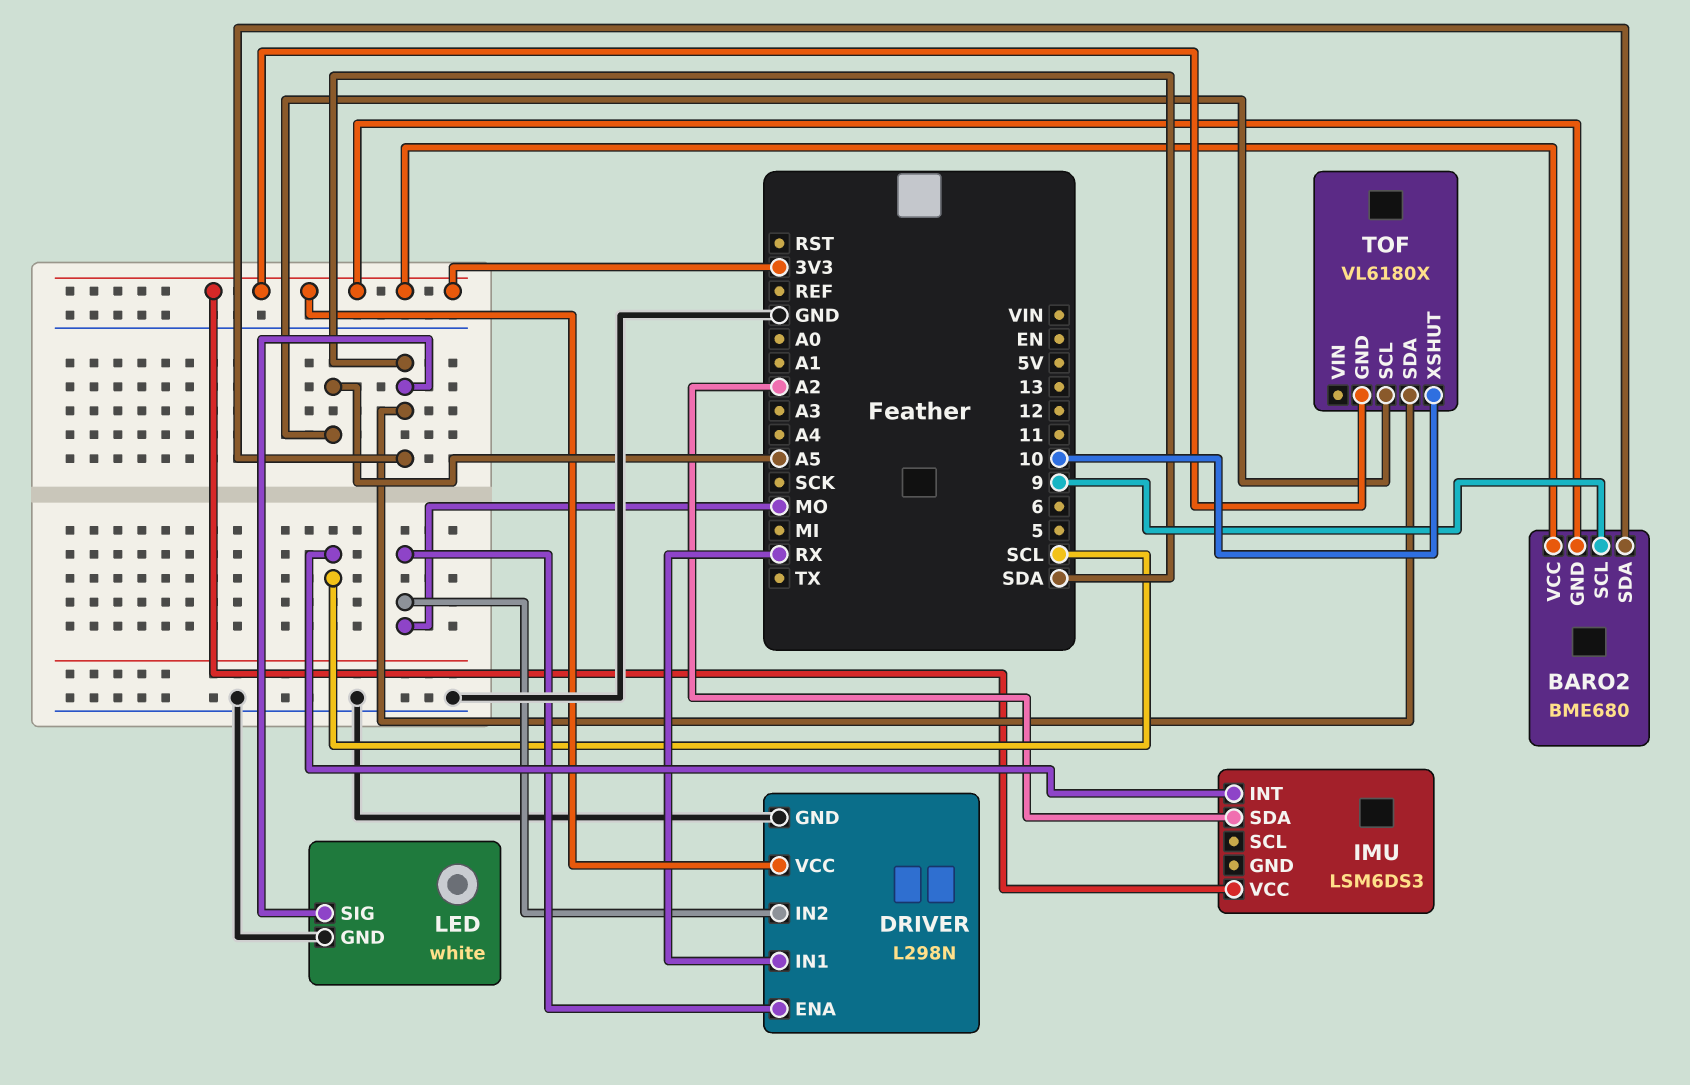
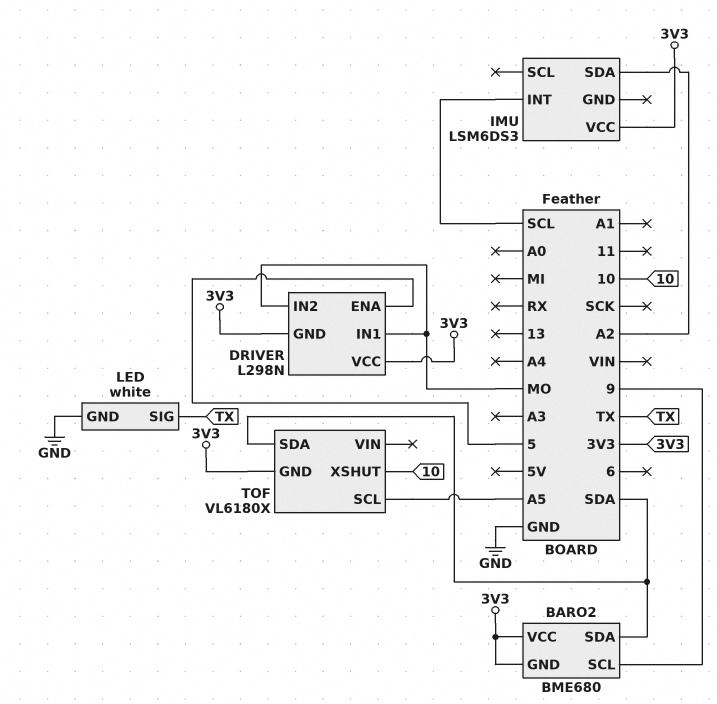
DRIVER pin ENA: MO -> 5
DRIVER pin GND: GND -> 3V3
DRIVER pin IN1: RX -> MO
LED pin SIG: SDA -> TX

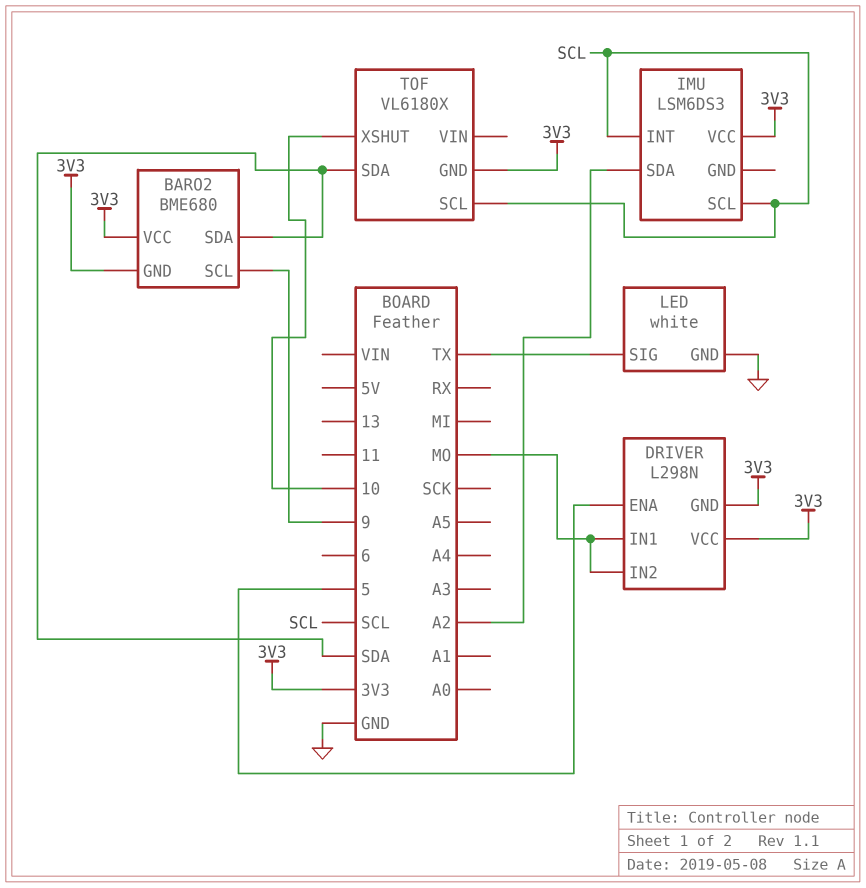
IMU pin SCL: none -> SCL
TOF pin SCL: A5 -> SCL

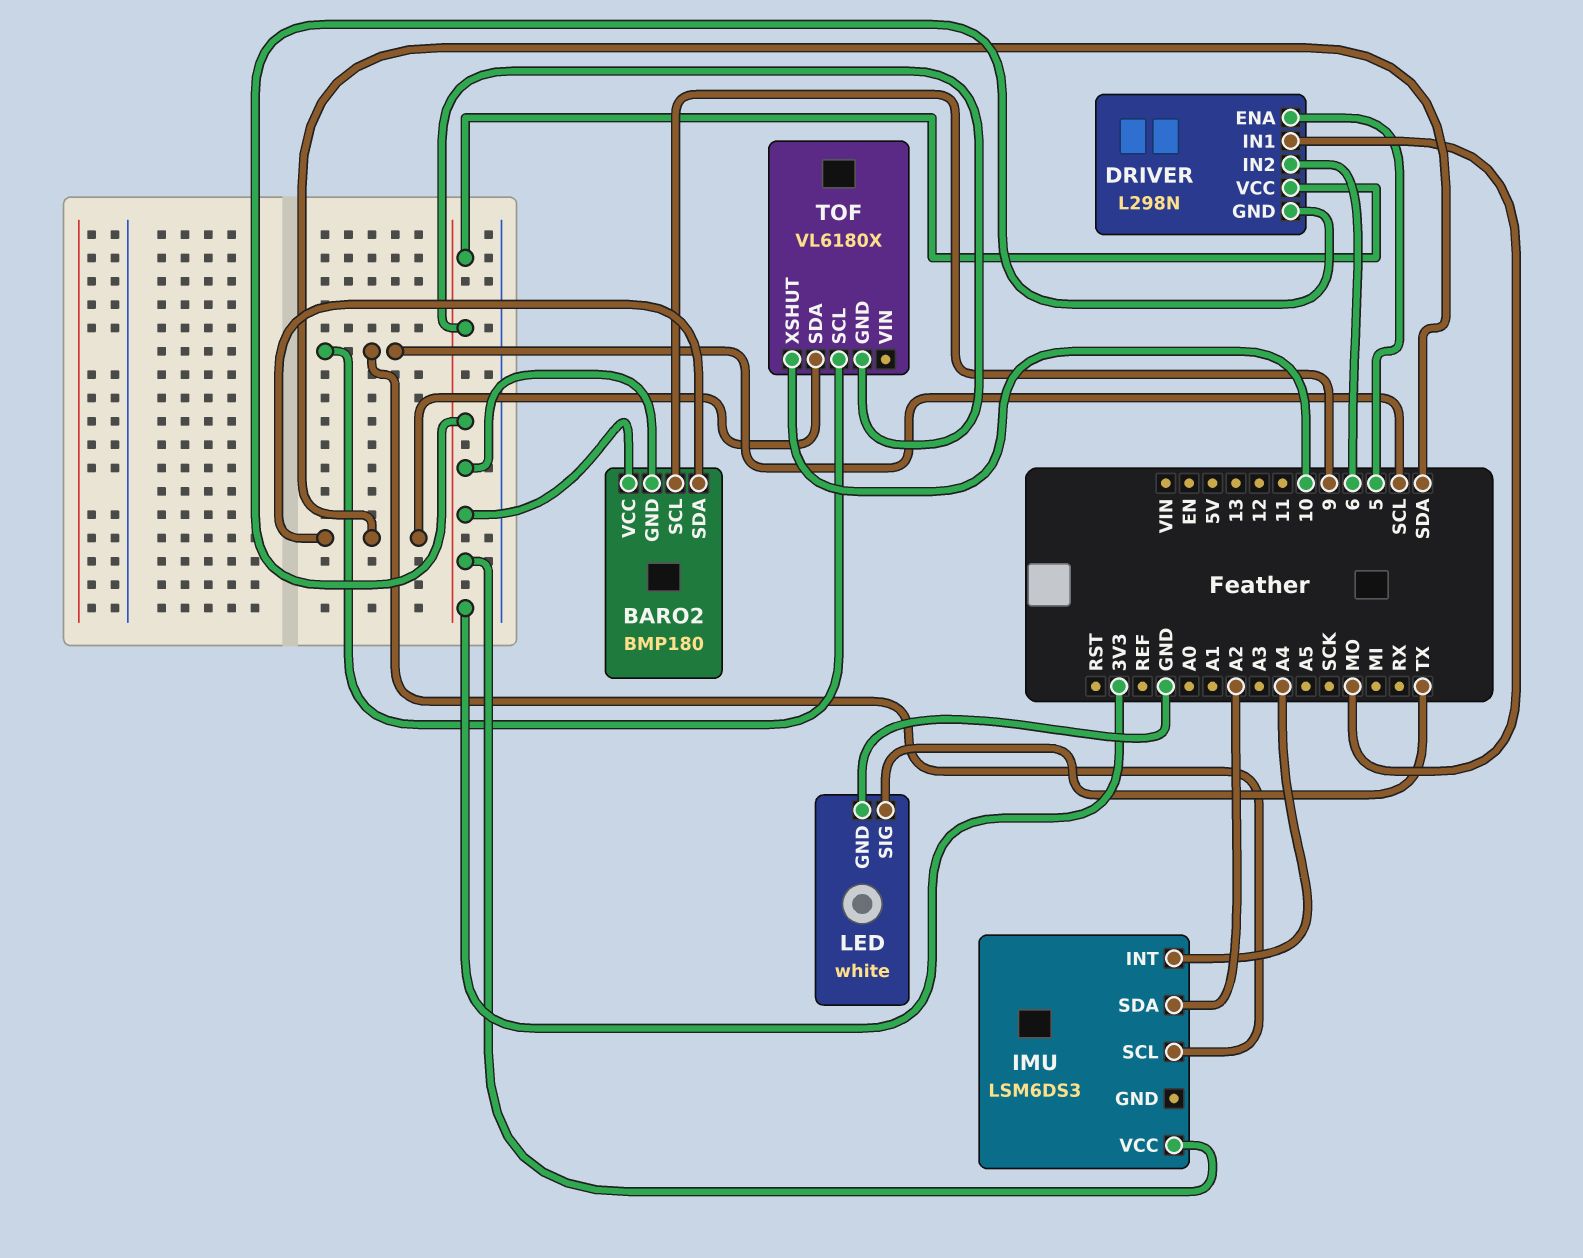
BARO2: BME680 -> BMP180
DRIVER pin IN2: MO -> 6
IMU pin INT: SCL -> A4

